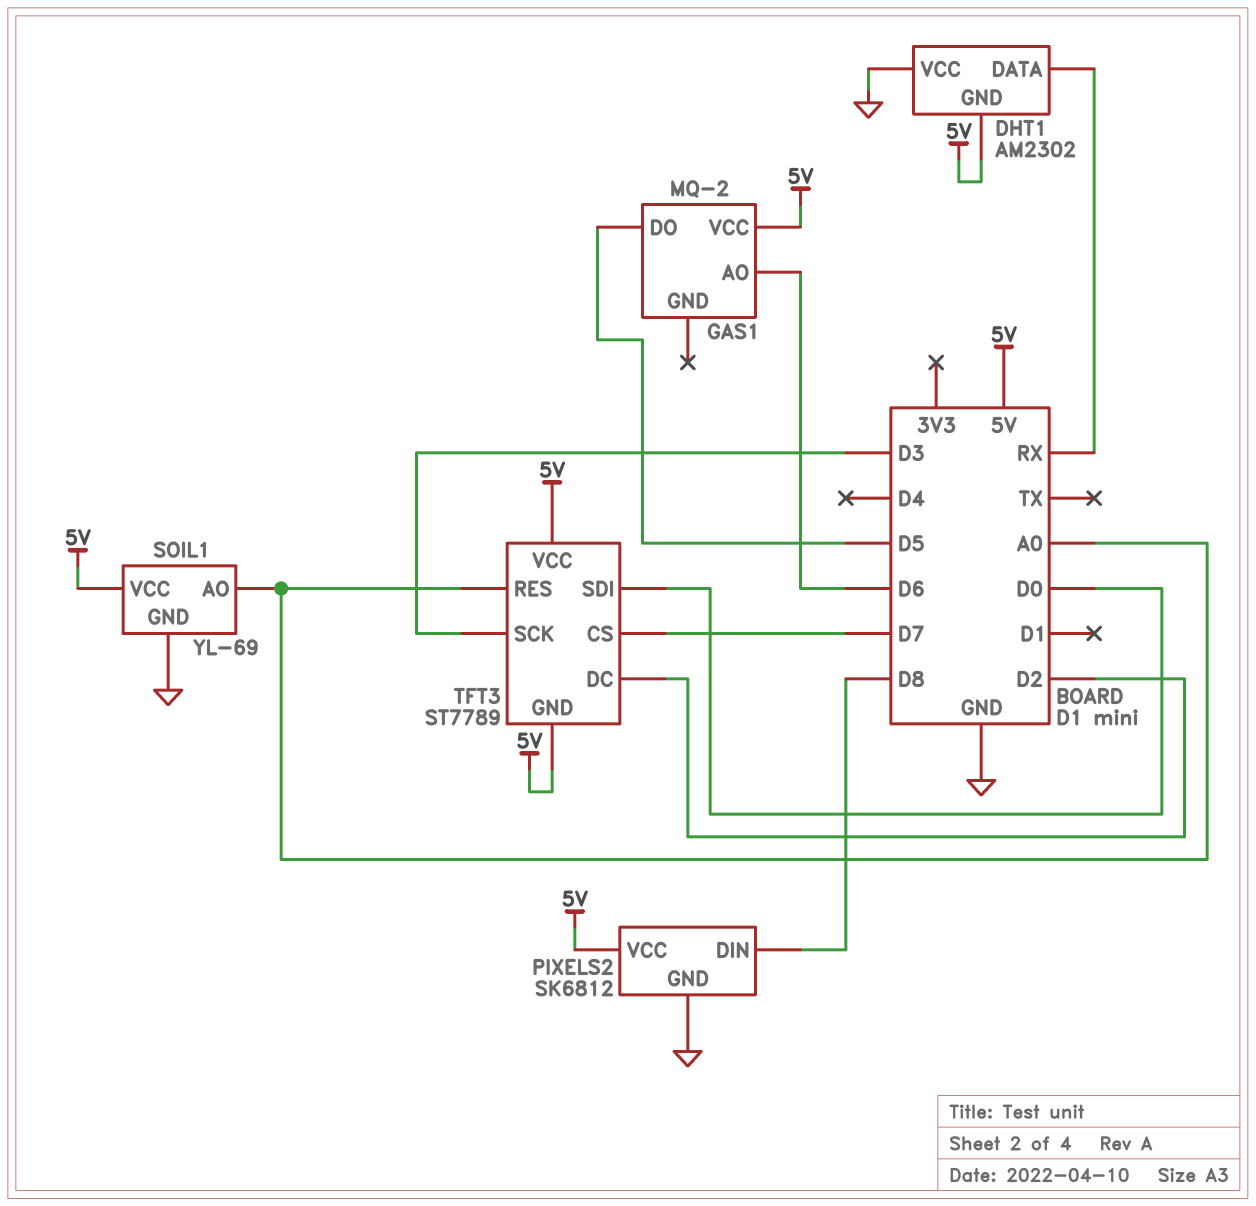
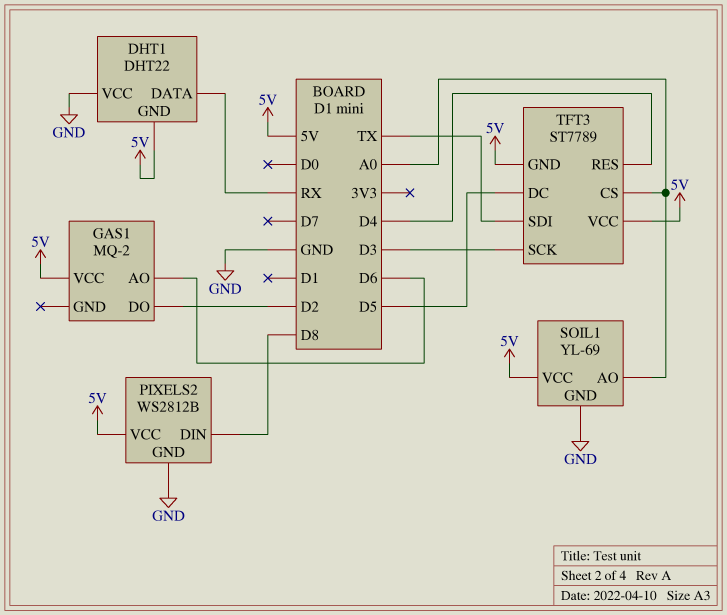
DHT1: AM2302 -> DHT22
GAS1 pin DO: D5 -> D2
PIXELS2: SK6812 -> WS2812B
TFT3 pin CS: D7 -> A0
TFT3 pin DC: D2 -> D5
TFT3 pin RES: A0 -> D4
TFT3 pin SDI: D0 -> TX

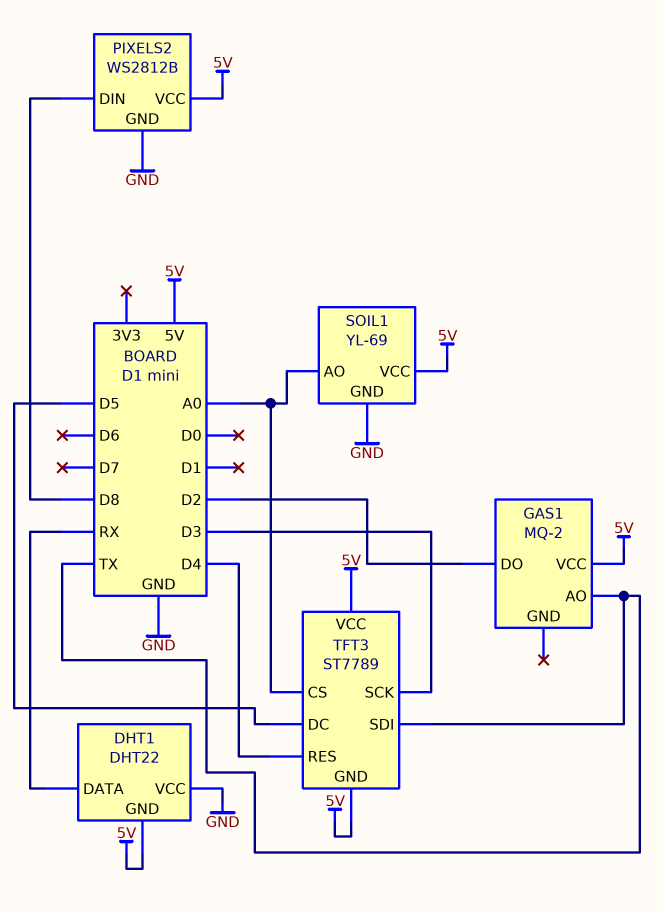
GAS1 pin AO: D6 -> TX

